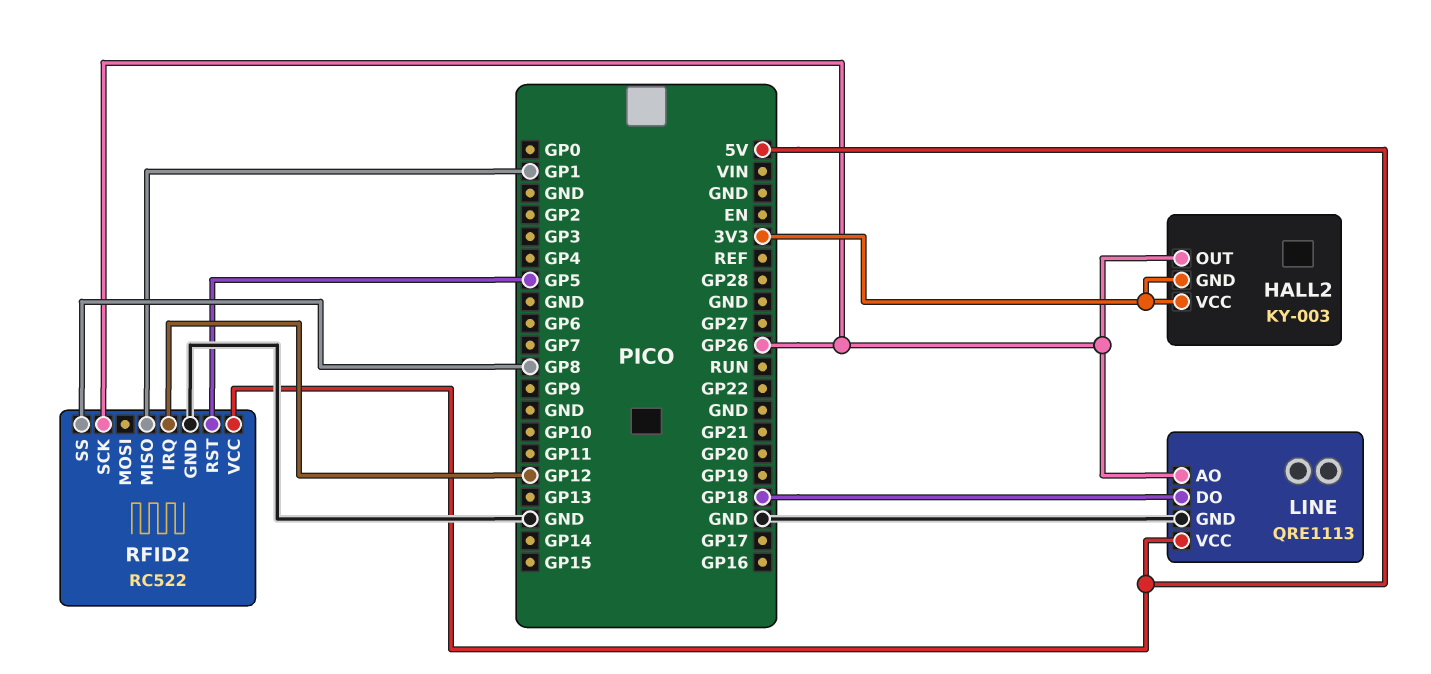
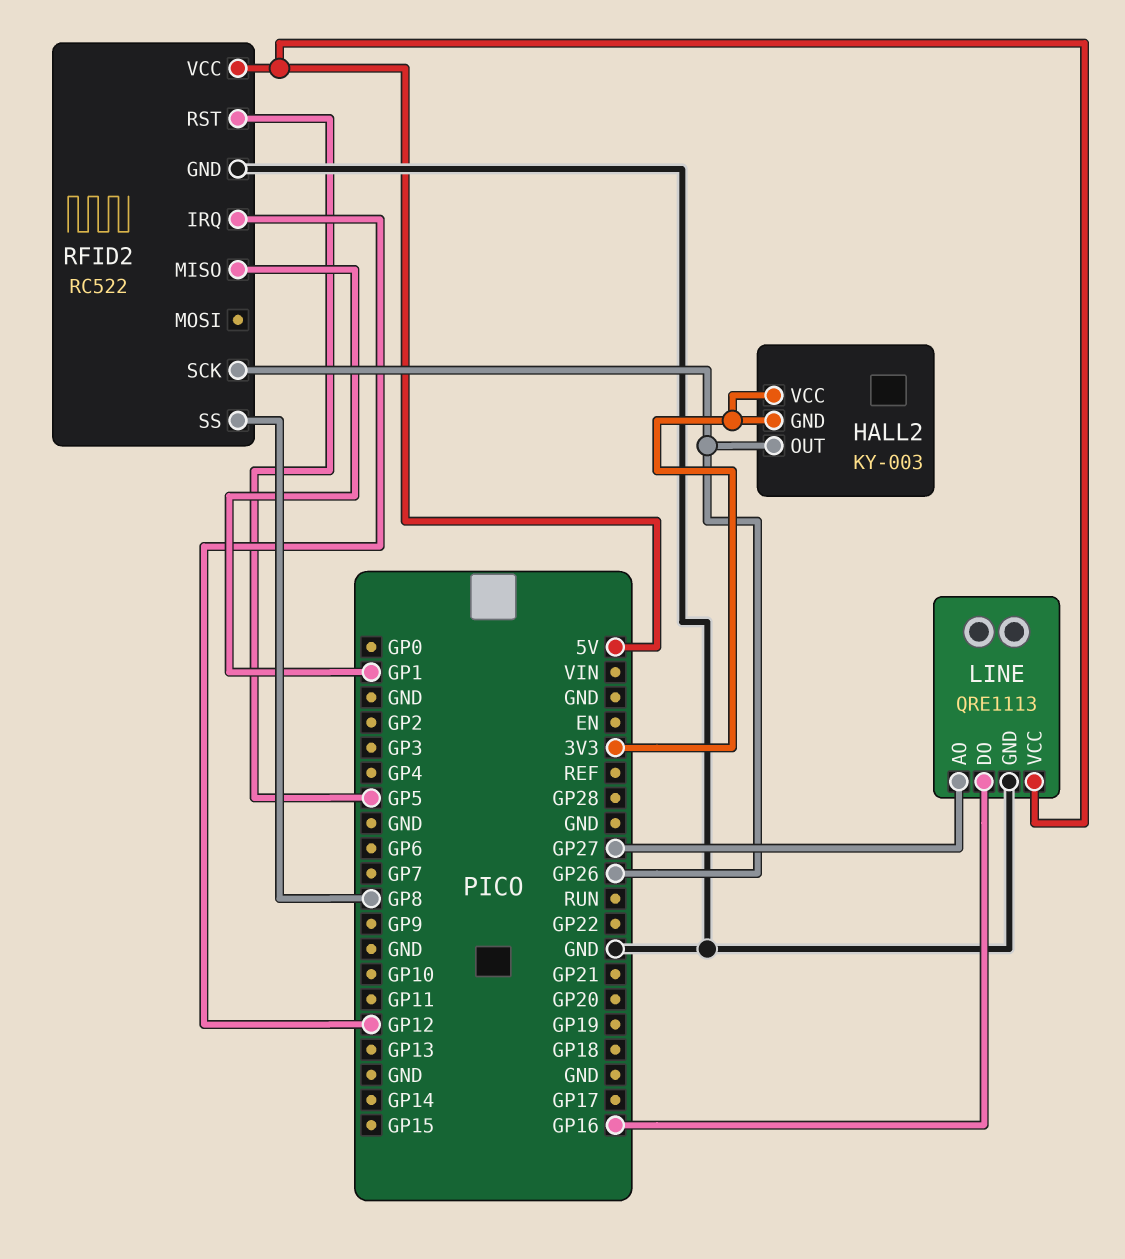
LINE pin AO: GP26 -> GP27
LINE pin DO: GP18 -> GP16

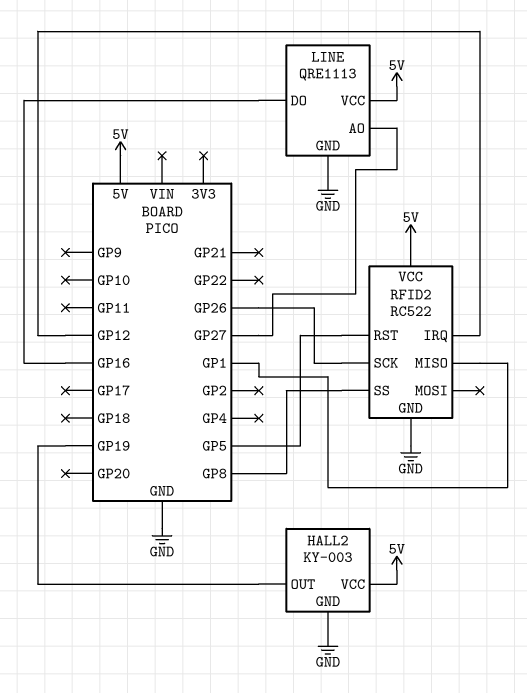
HALL2 pin GND: 3V3 -> GND
HALL2 pin OUT: GP26 -> GP19
HALL2 pin VCC: 3V3 -> 5V

